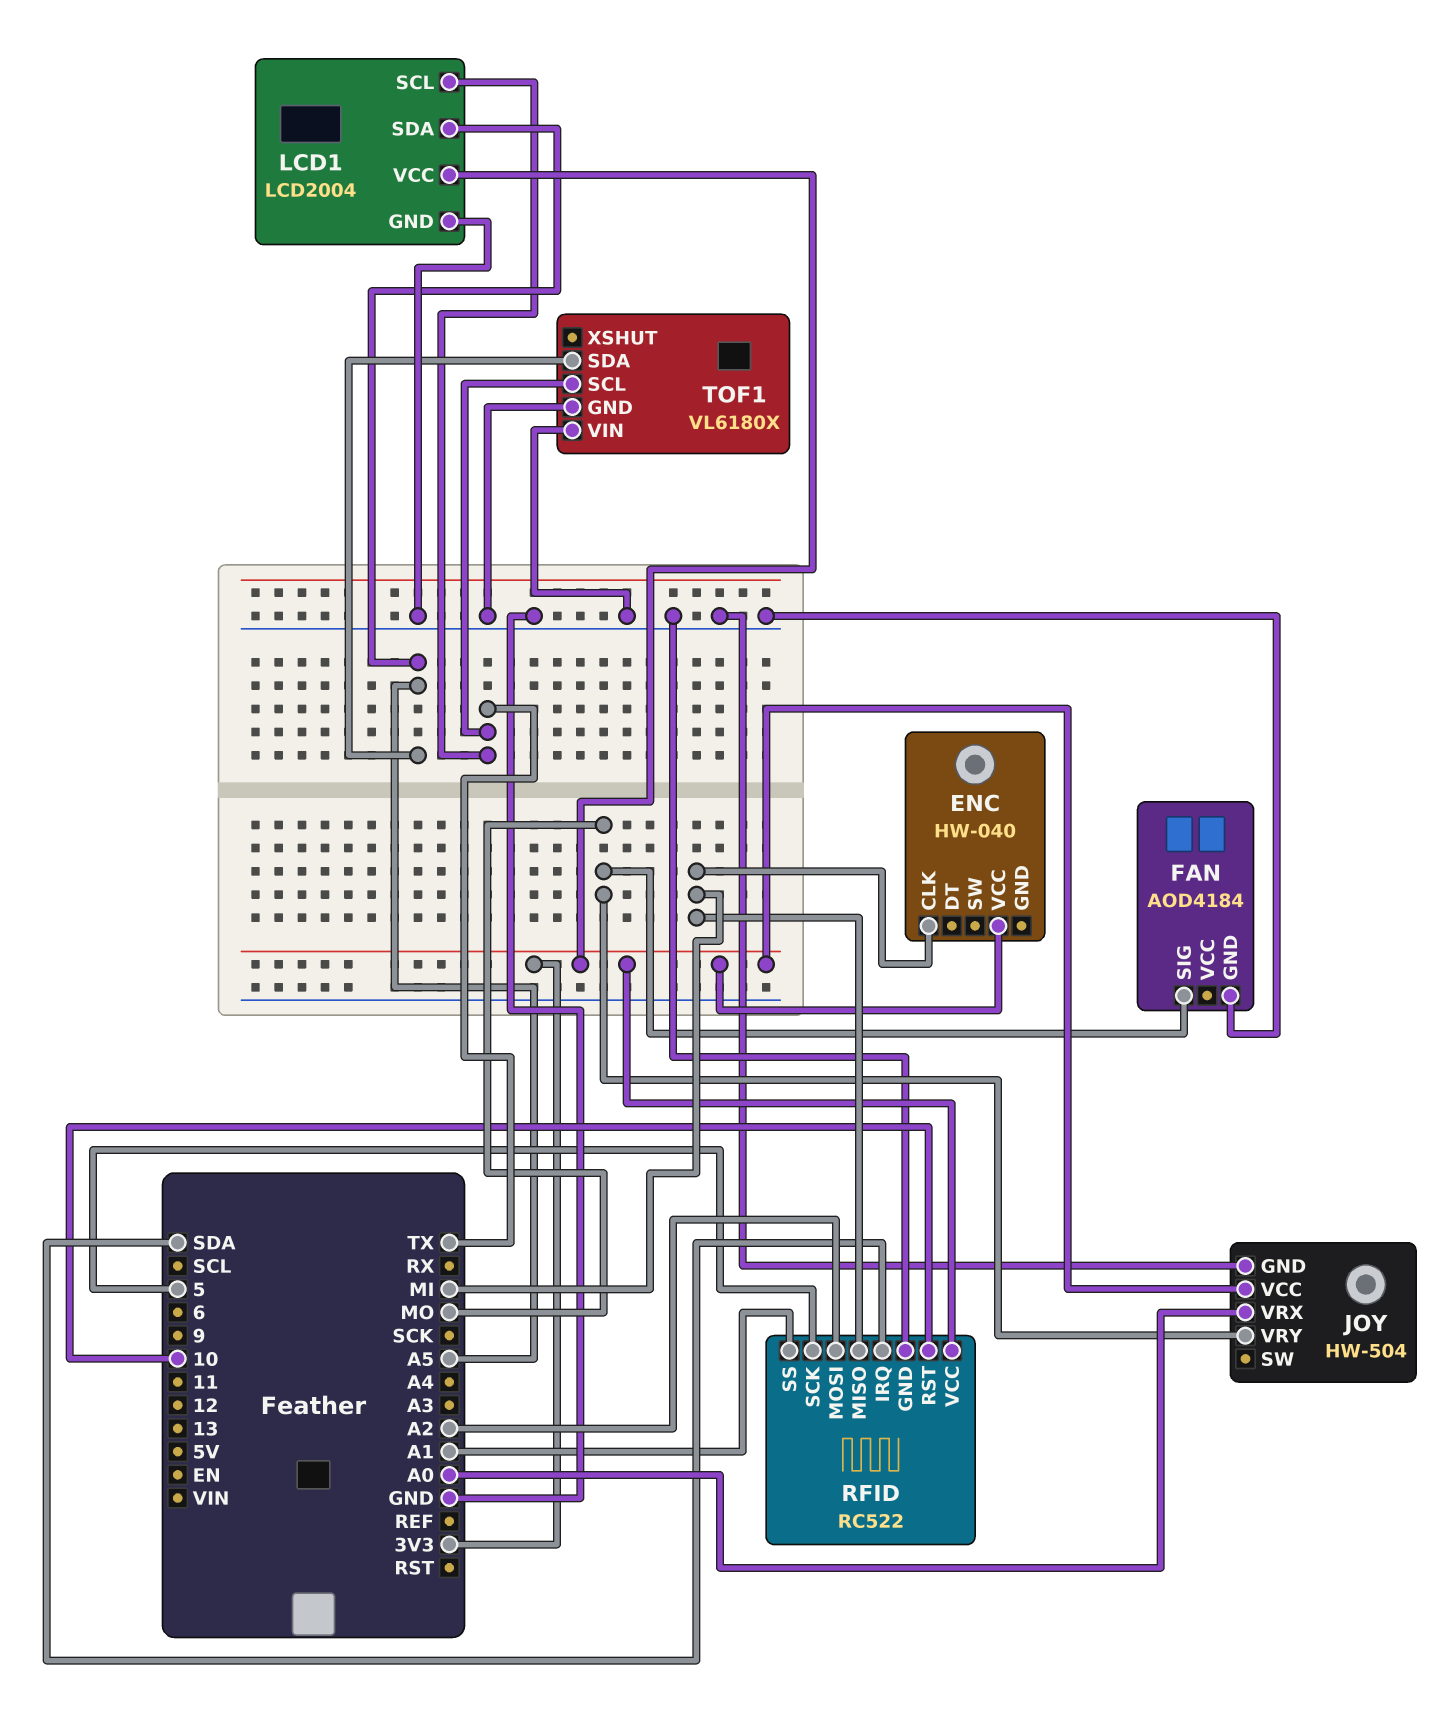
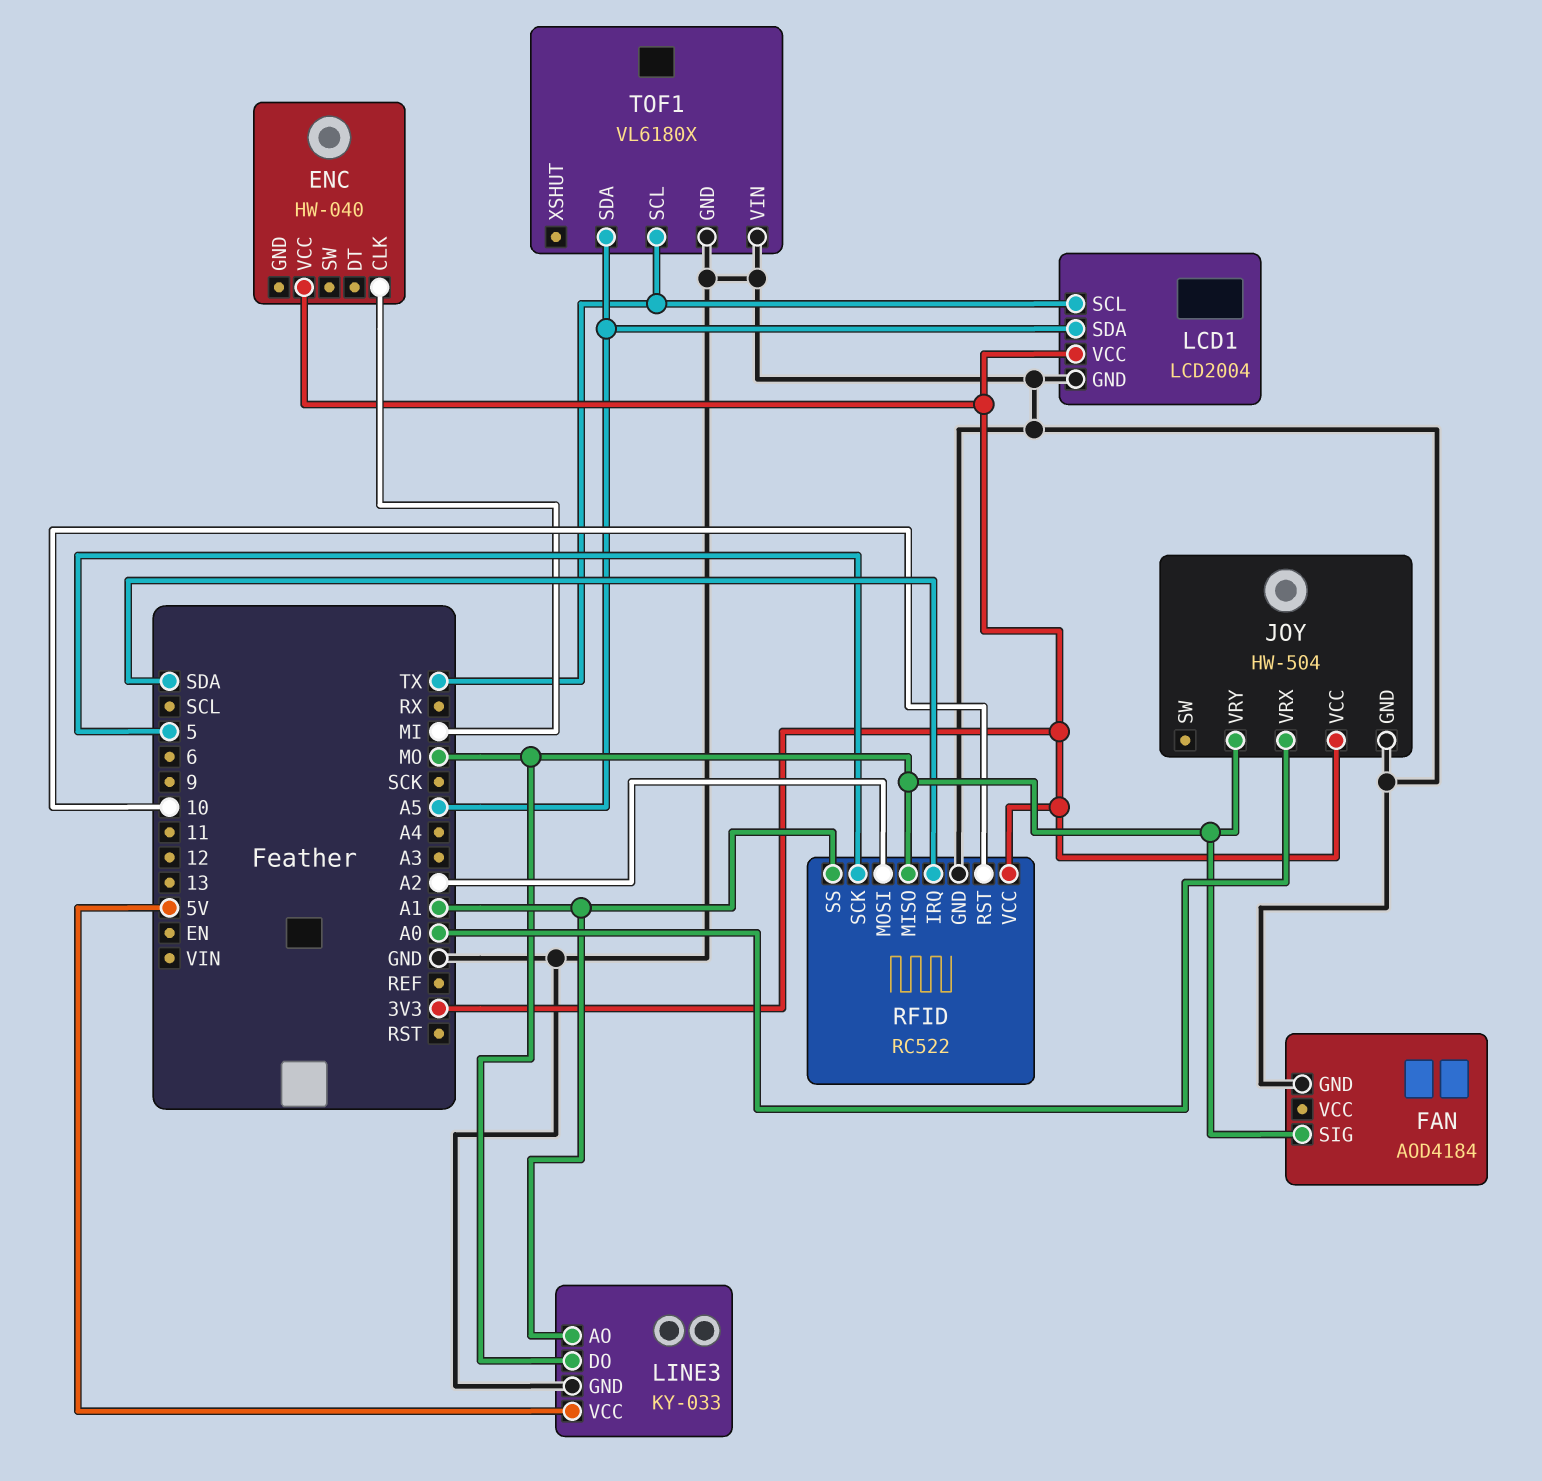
LINE3: none -> KY-033
LINE3 pin AO: none -> A1
LINE3 pin DO: none -> MO
LINE3 pin GND: none -> GND
LINE3 pin VCC: none -> 5V
RFID pin MISO: MI -> MO

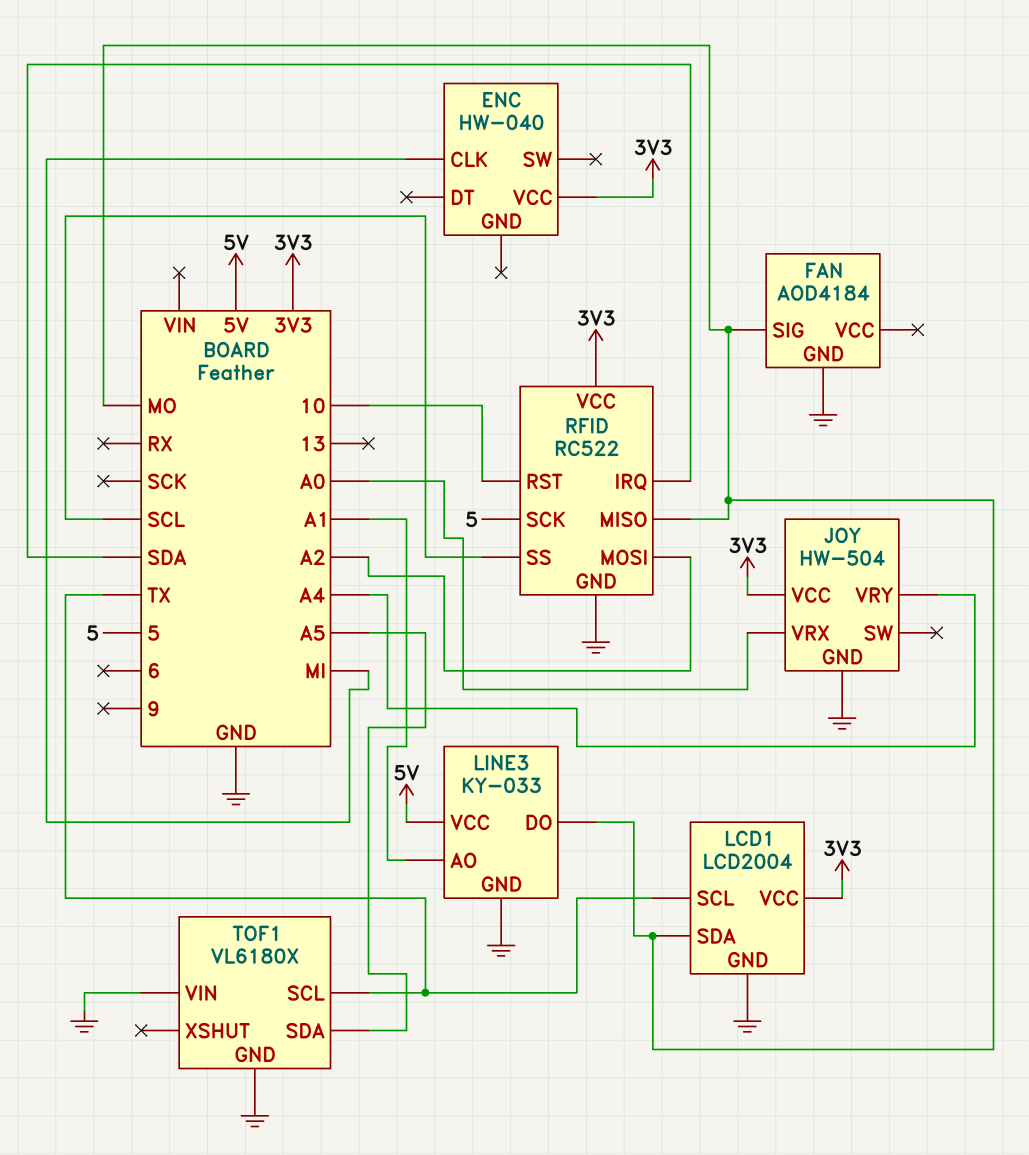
JOY pin VRY: MO -> A4
LCD1 pin SDA: A5 -> MO
RFID pin SS: A1 -> SCL

